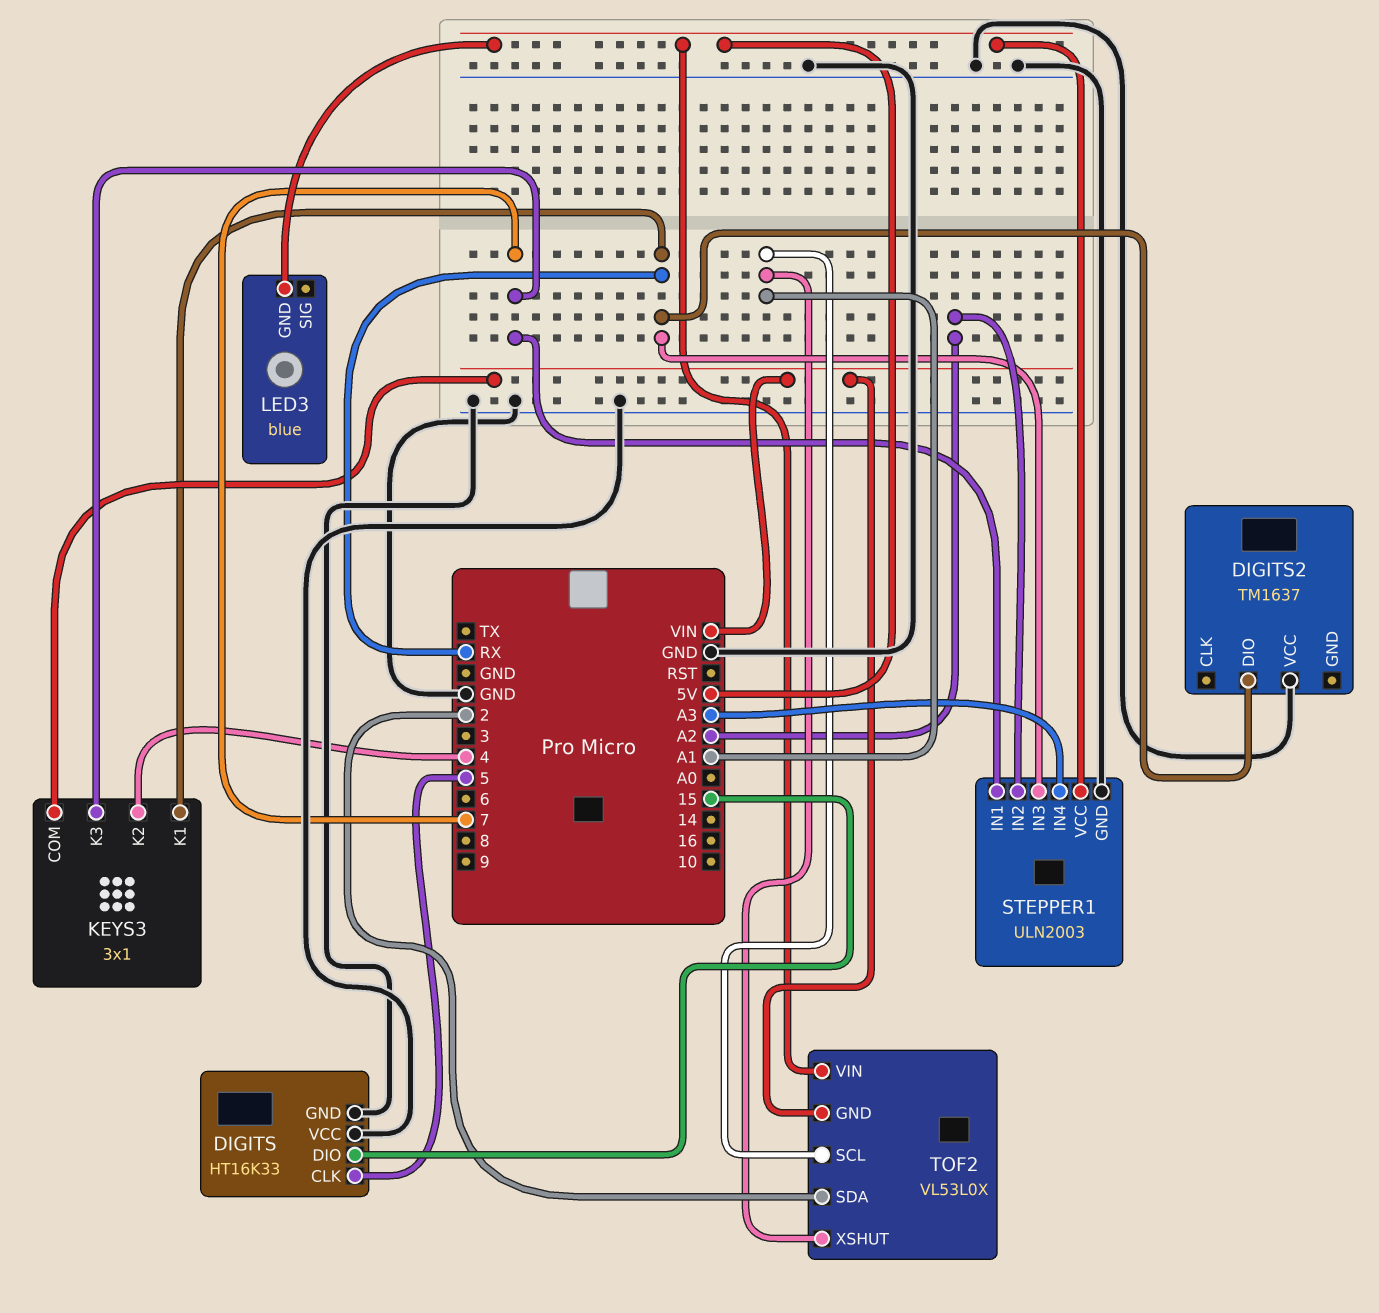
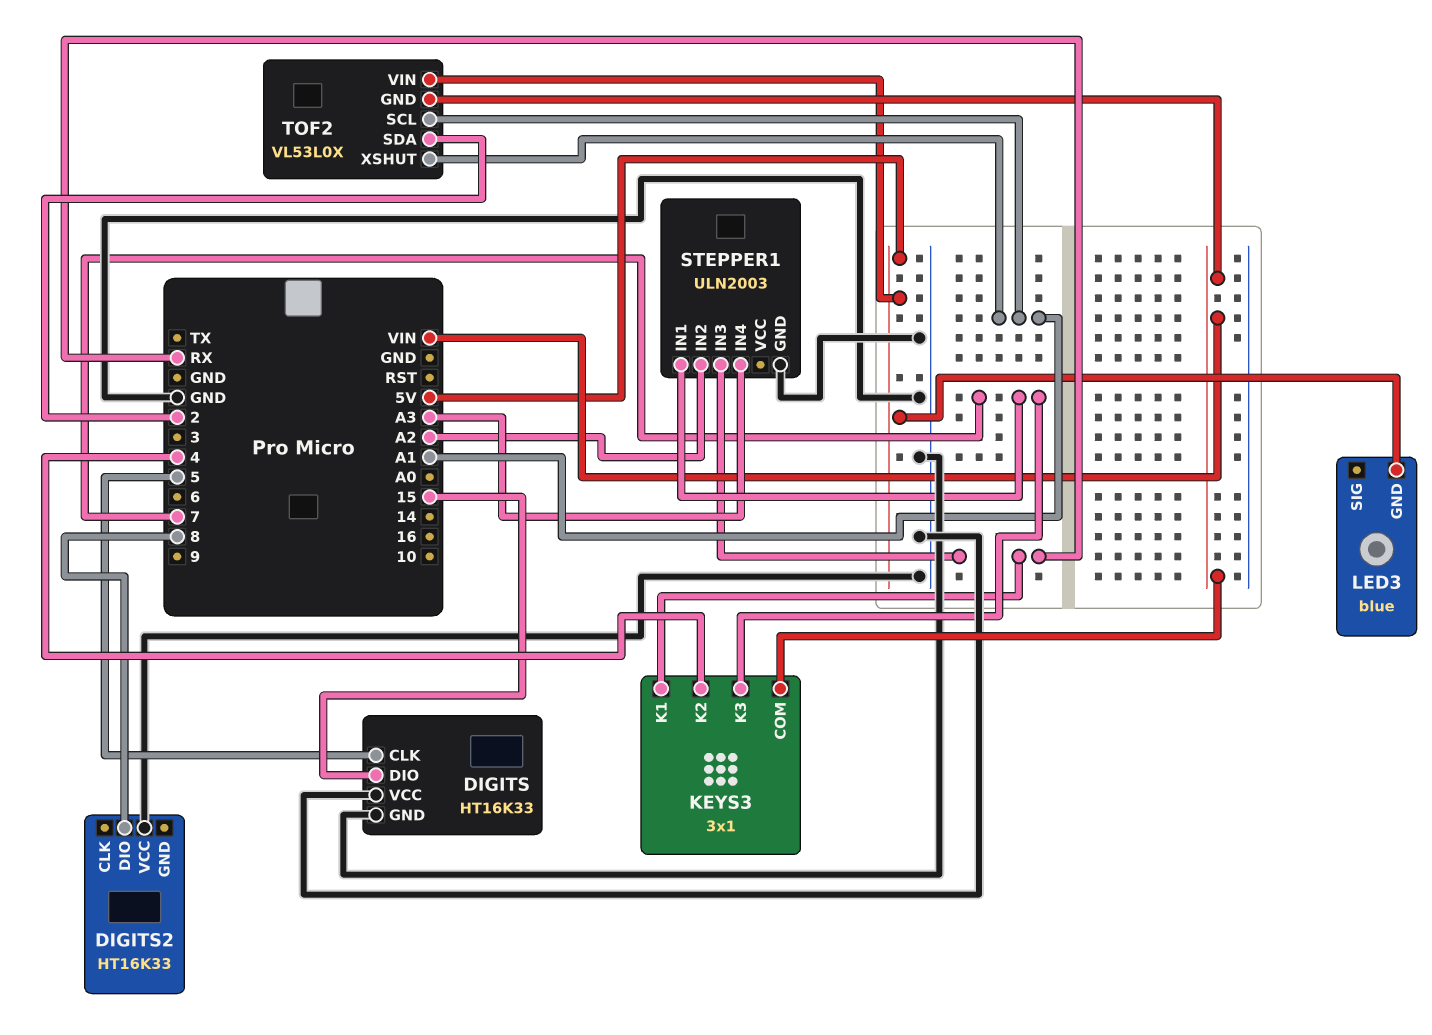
DIGITS2: TM1637 -> HT16K33
DIGITS2 pin DIO: RX -> 8
STEPPER1 pin VCC: 5V -> none

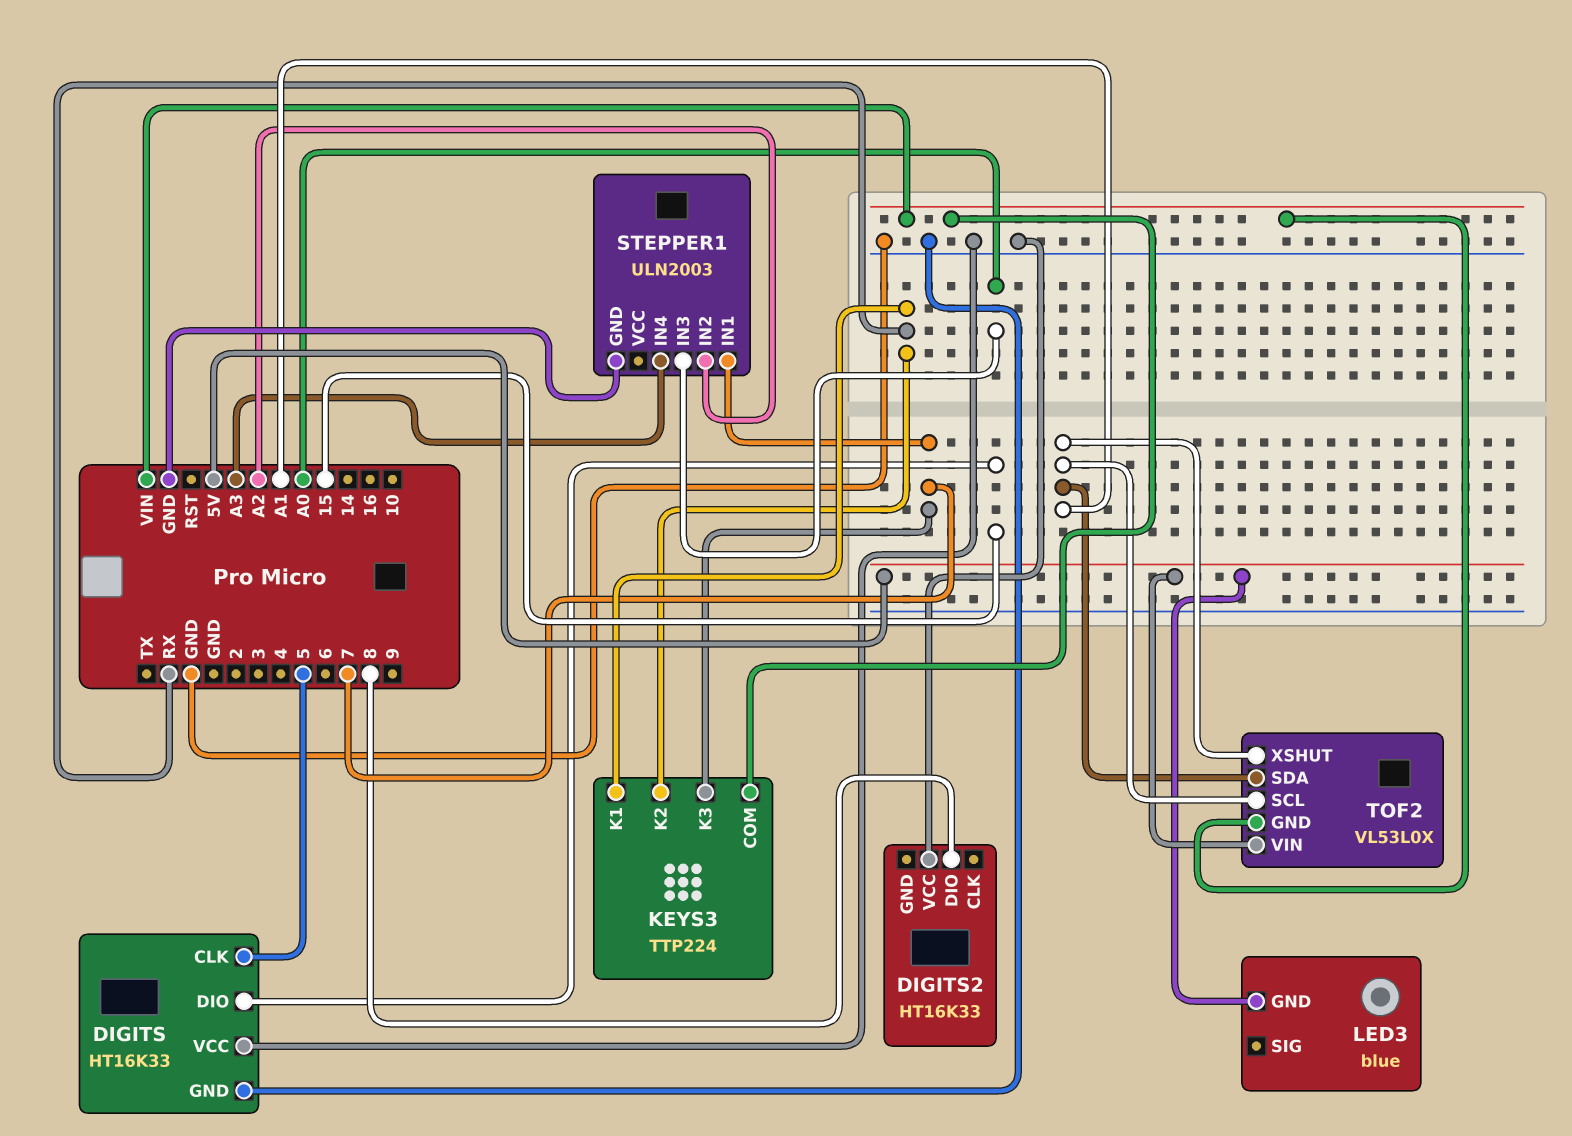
KEYS3: 3x1 -> TTP224
KEYS3 pin K2: 4 -> RX
STEPPER1 pin IN3: RX -> A0
TOF2 pin SDA: 2 -> A1

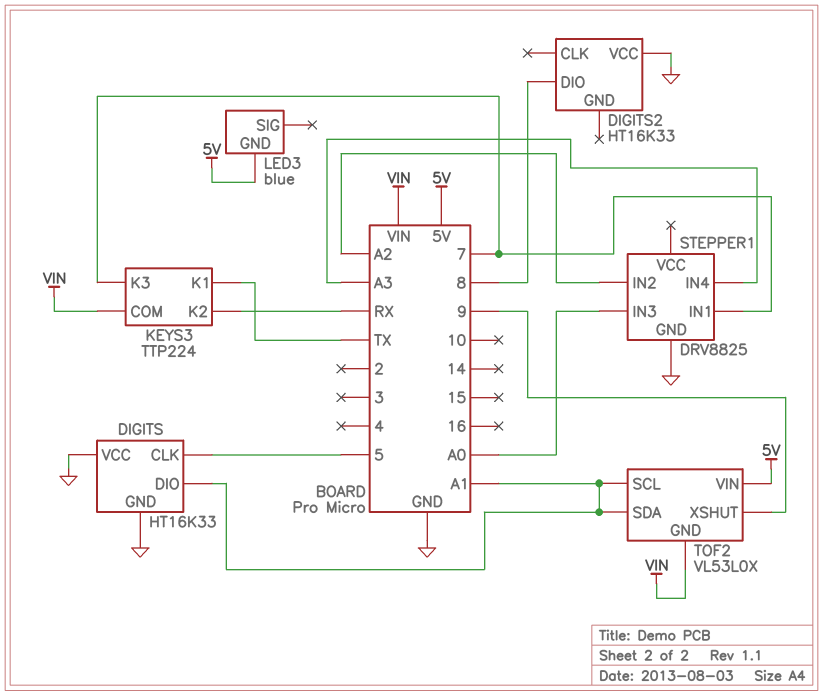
DIGITS pin DIO: 15 -> A1
KEYS3 pin K1: RX -> TX
STEPPER1: ULN2003 -> DRV8825
TOF2 pin XSHUT: A1 -> 9

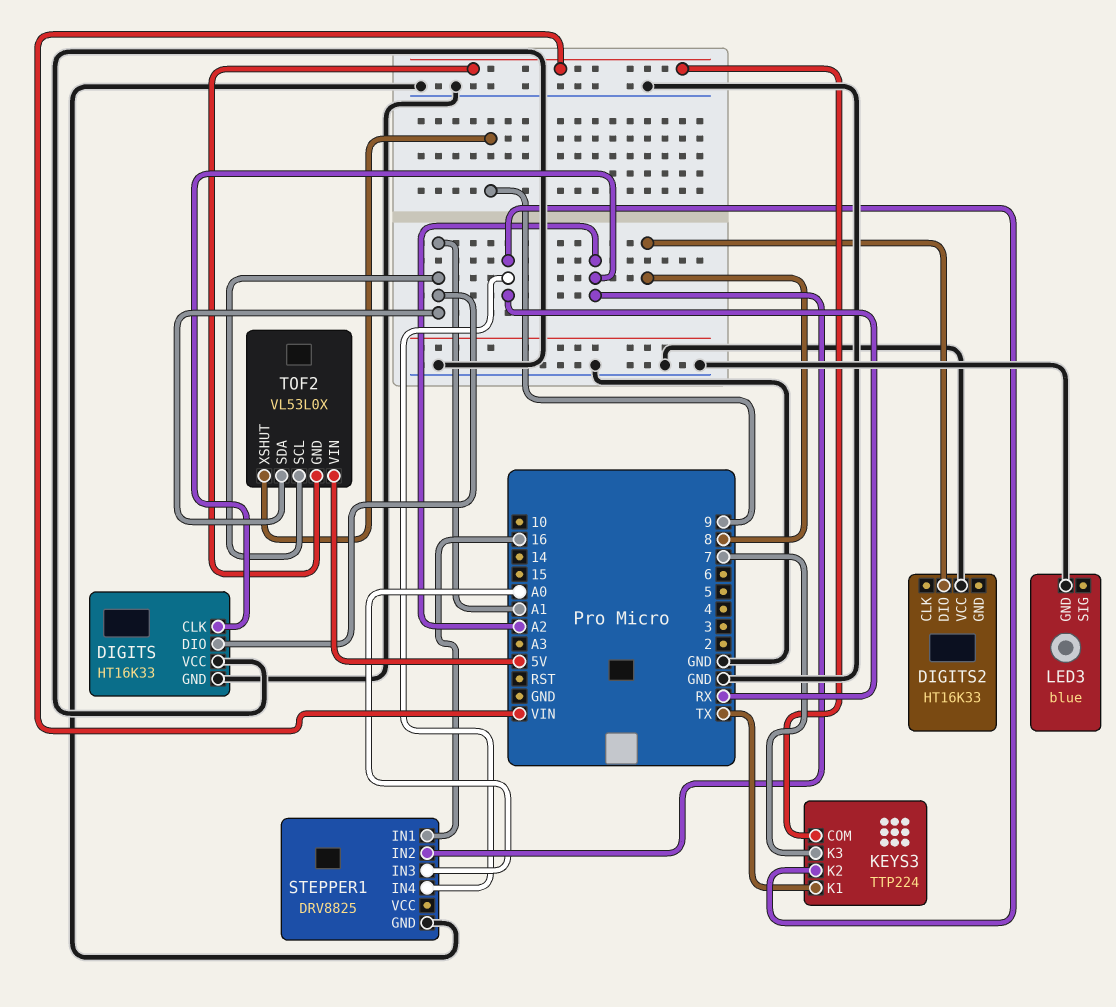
DIGITS pin CLK: 5 -> A2
LED3 pin GND: 5V -> GND
STEPPER1 pin IN1: 7 -> 16
STEPPER1 pin IN4: A3 -> RX

